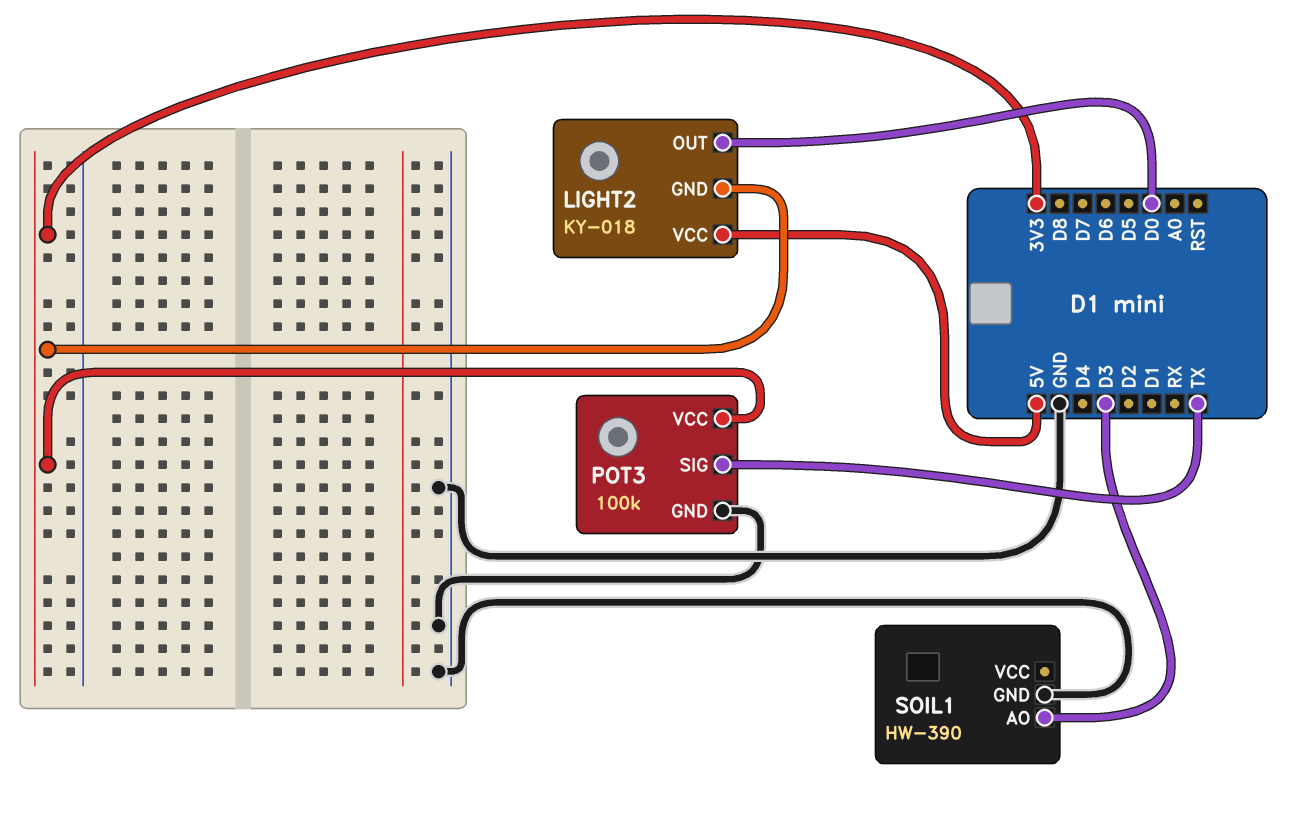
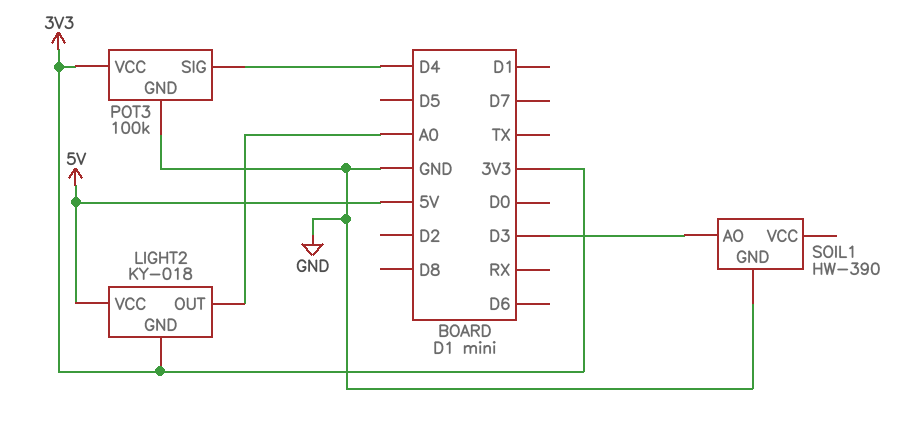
LIGHT2 pin OUT: D0 -> A0
POT3 pin SIG: TX -> D4

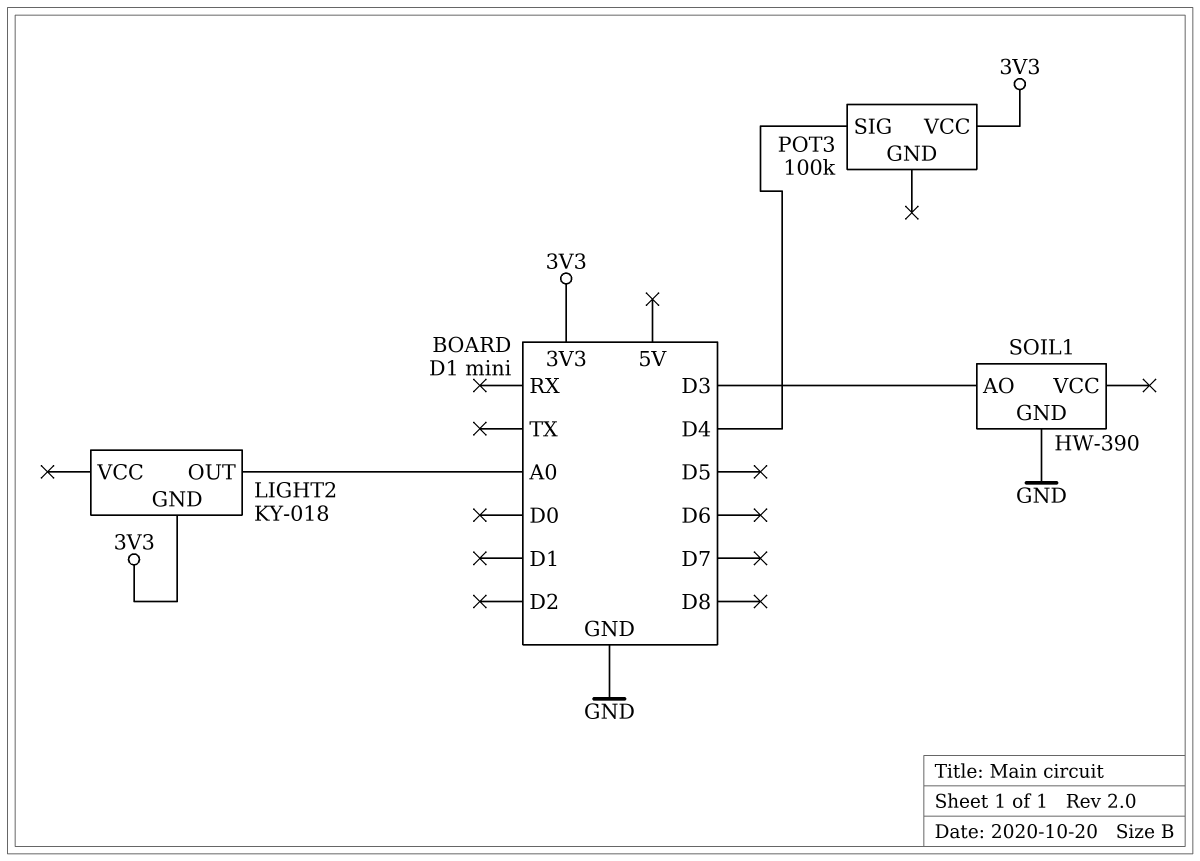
LIGHT2 pin VCC: 5V -> none
POT3 pin GND: GND -> none

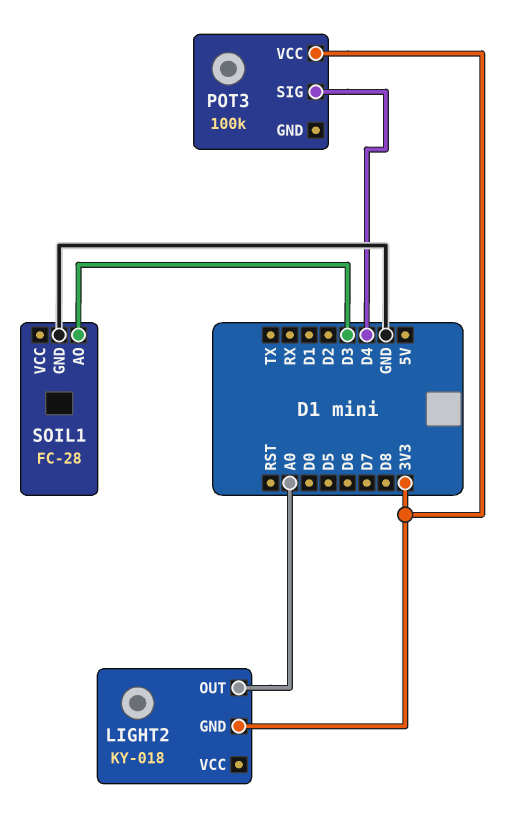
SOIL1: HW-390 -> FC-28

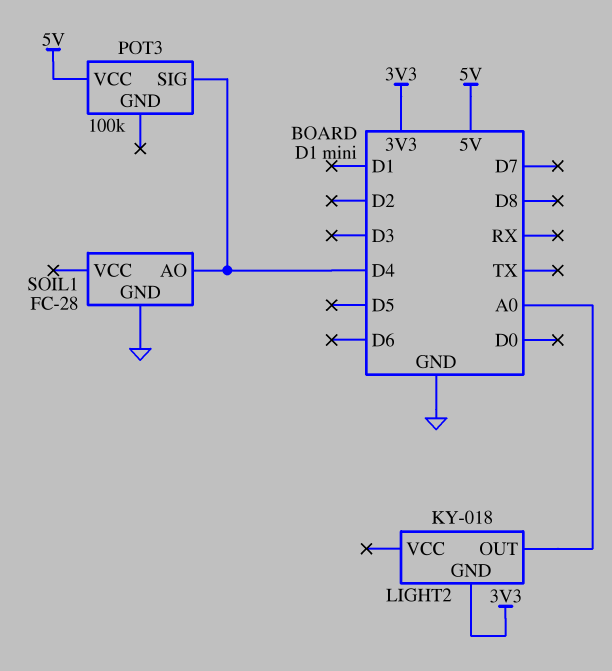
POT3 pin VCC: 3V3 -> 5V
SOIL1 pin AO: D3 -> D4

